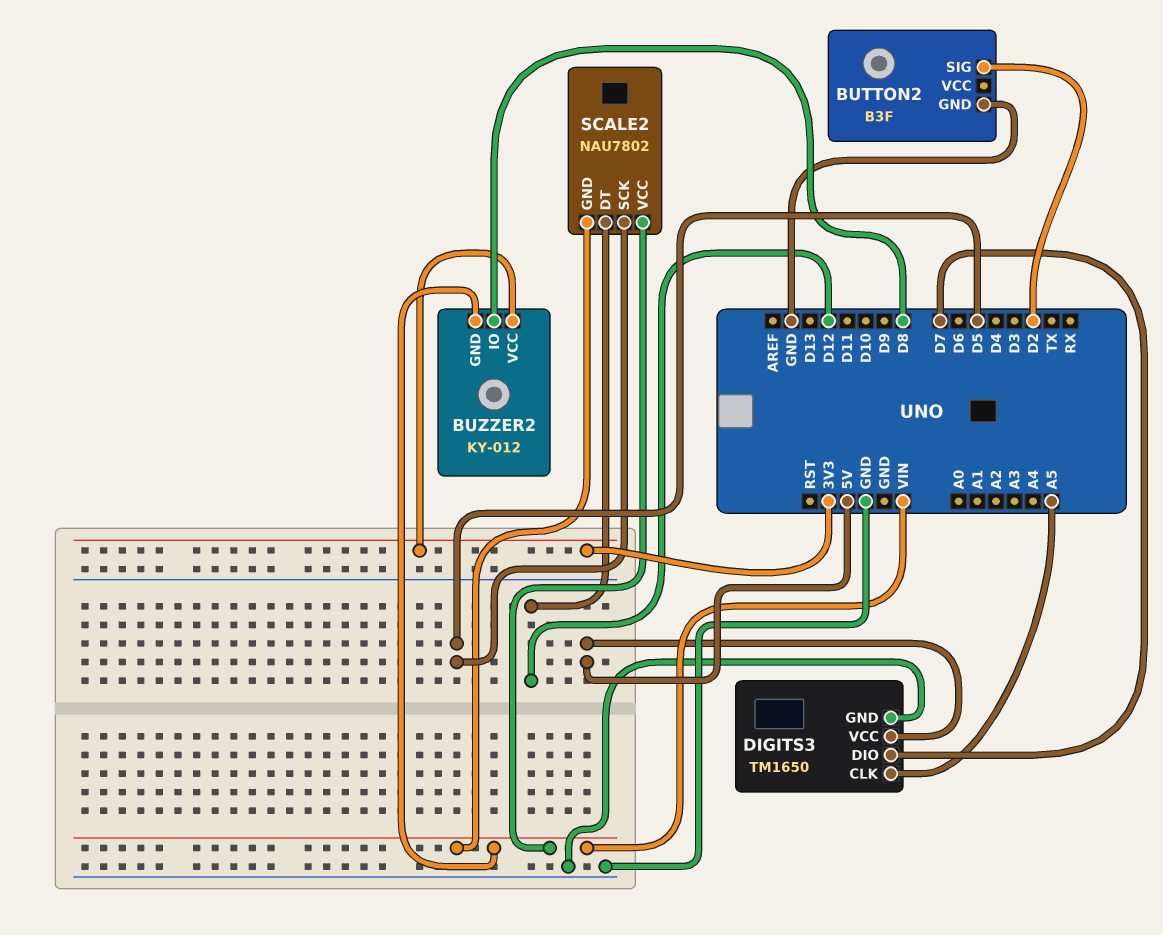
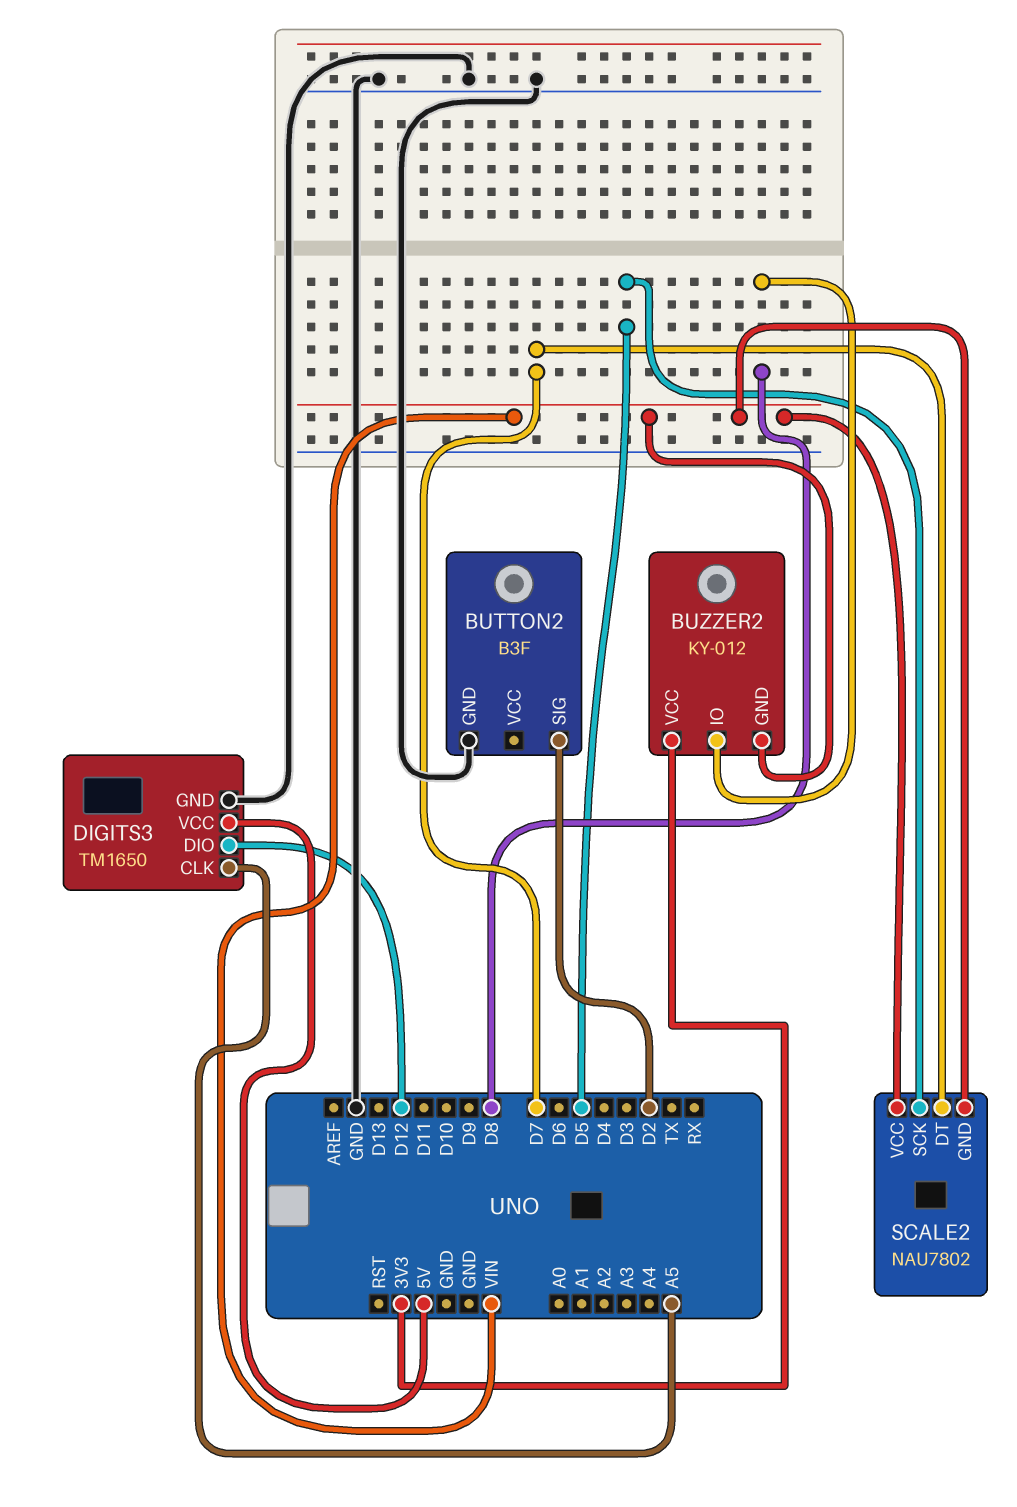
DIGITS3 pin DIO: D7 -> D12
SCALE2 pin DT: D12 -> D7

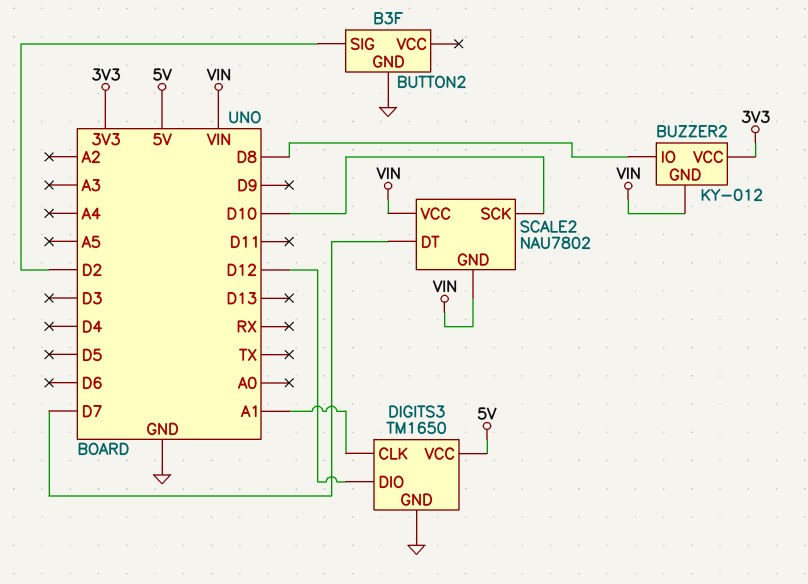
DIGITS3 pin CLK: A5 -> A1
SCALE2 pin SCK: D5 -> D10

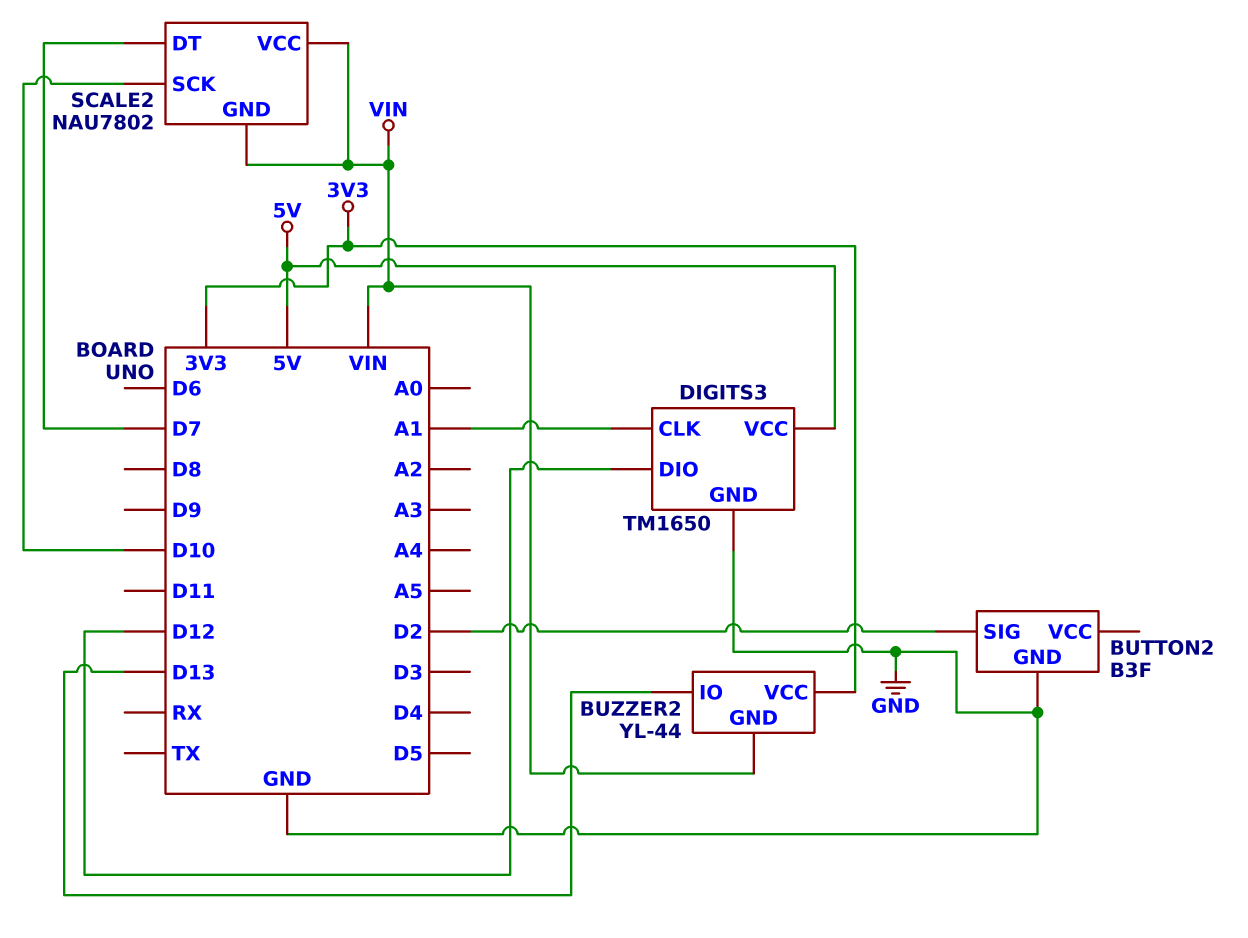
BUZZER2: KY-012 -> YL-44
BUZZER2 pin IO: D8 -> D13

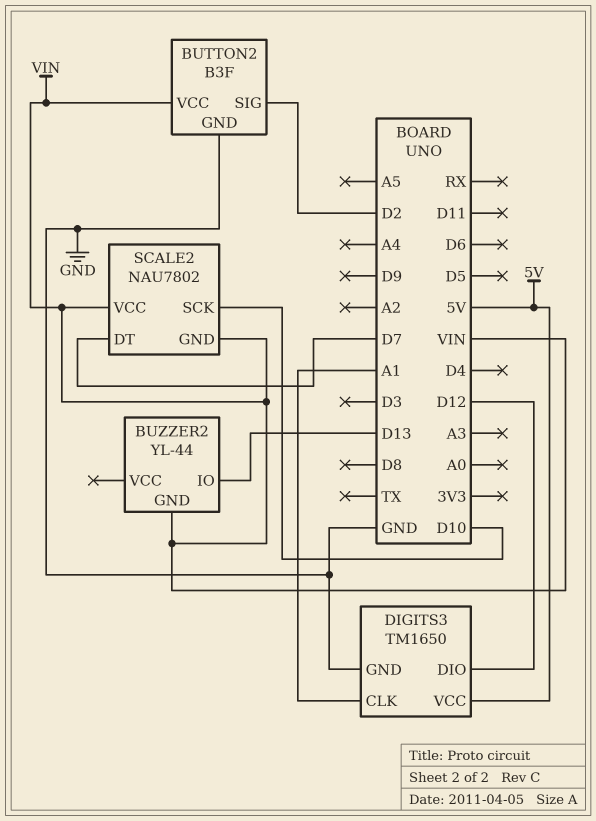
BUTTON2 pin VCC: none -> VIN
BUZZER2 pin VCC: 3V3 -> none

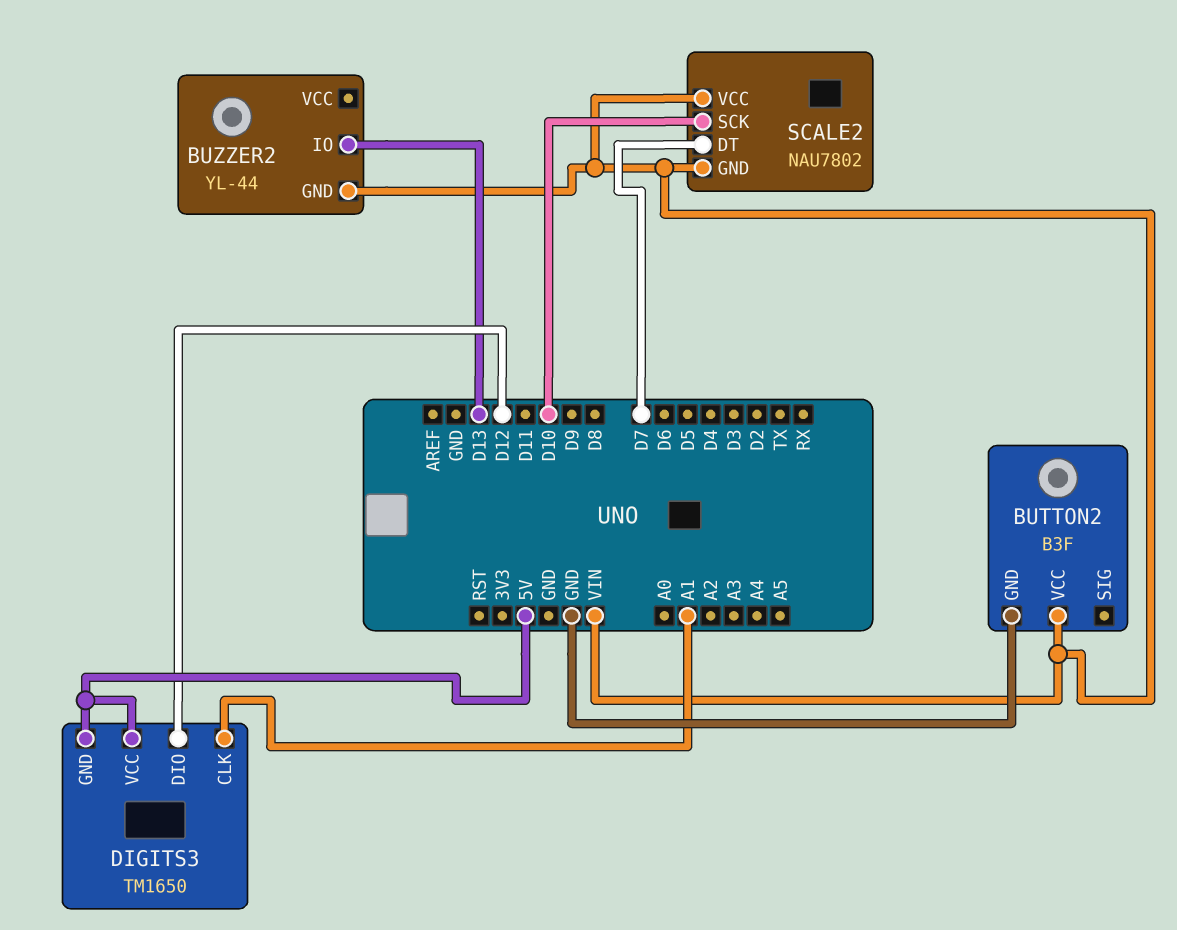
BUTTON2 pin SIG: D2 -> none
DIGITS3 pin GND: GND -> 5V

